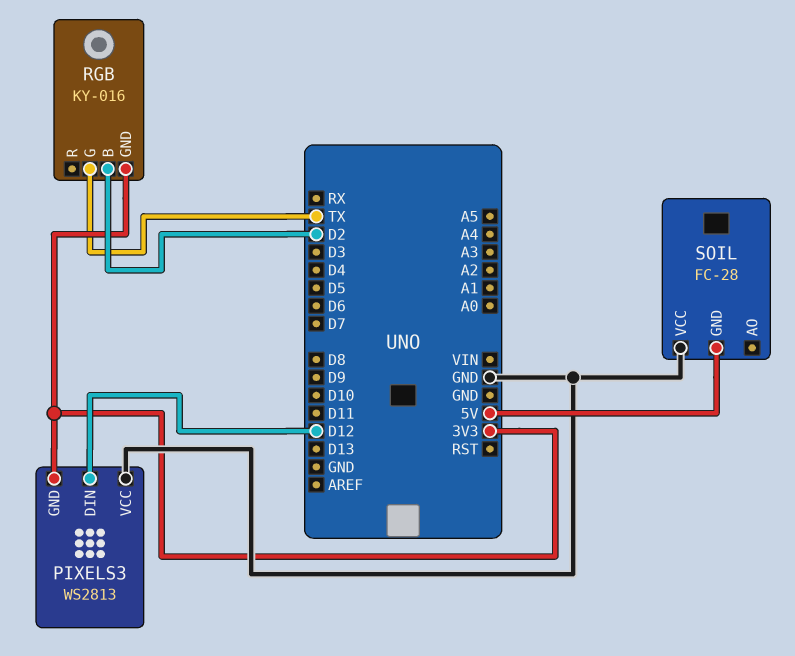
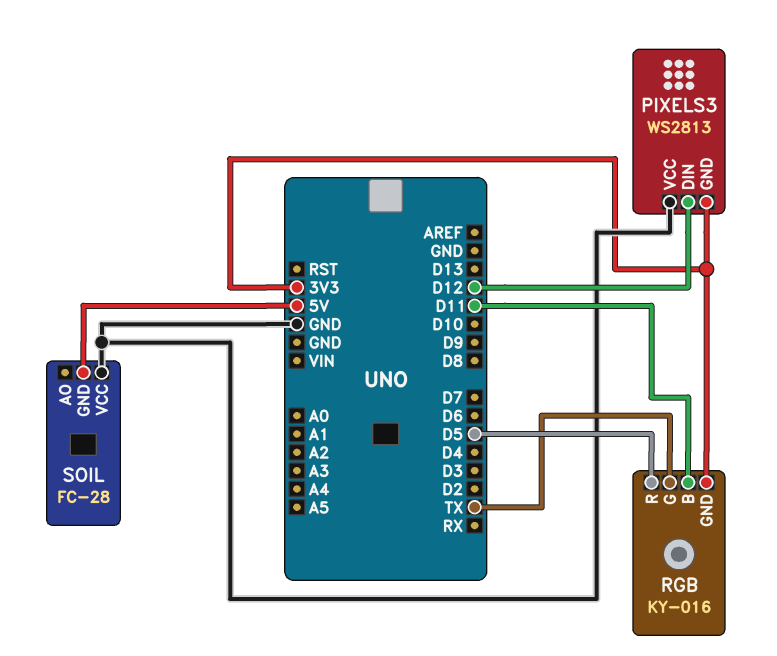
RGB pin B: D2 -> D11
RGB pin R: none -> D5

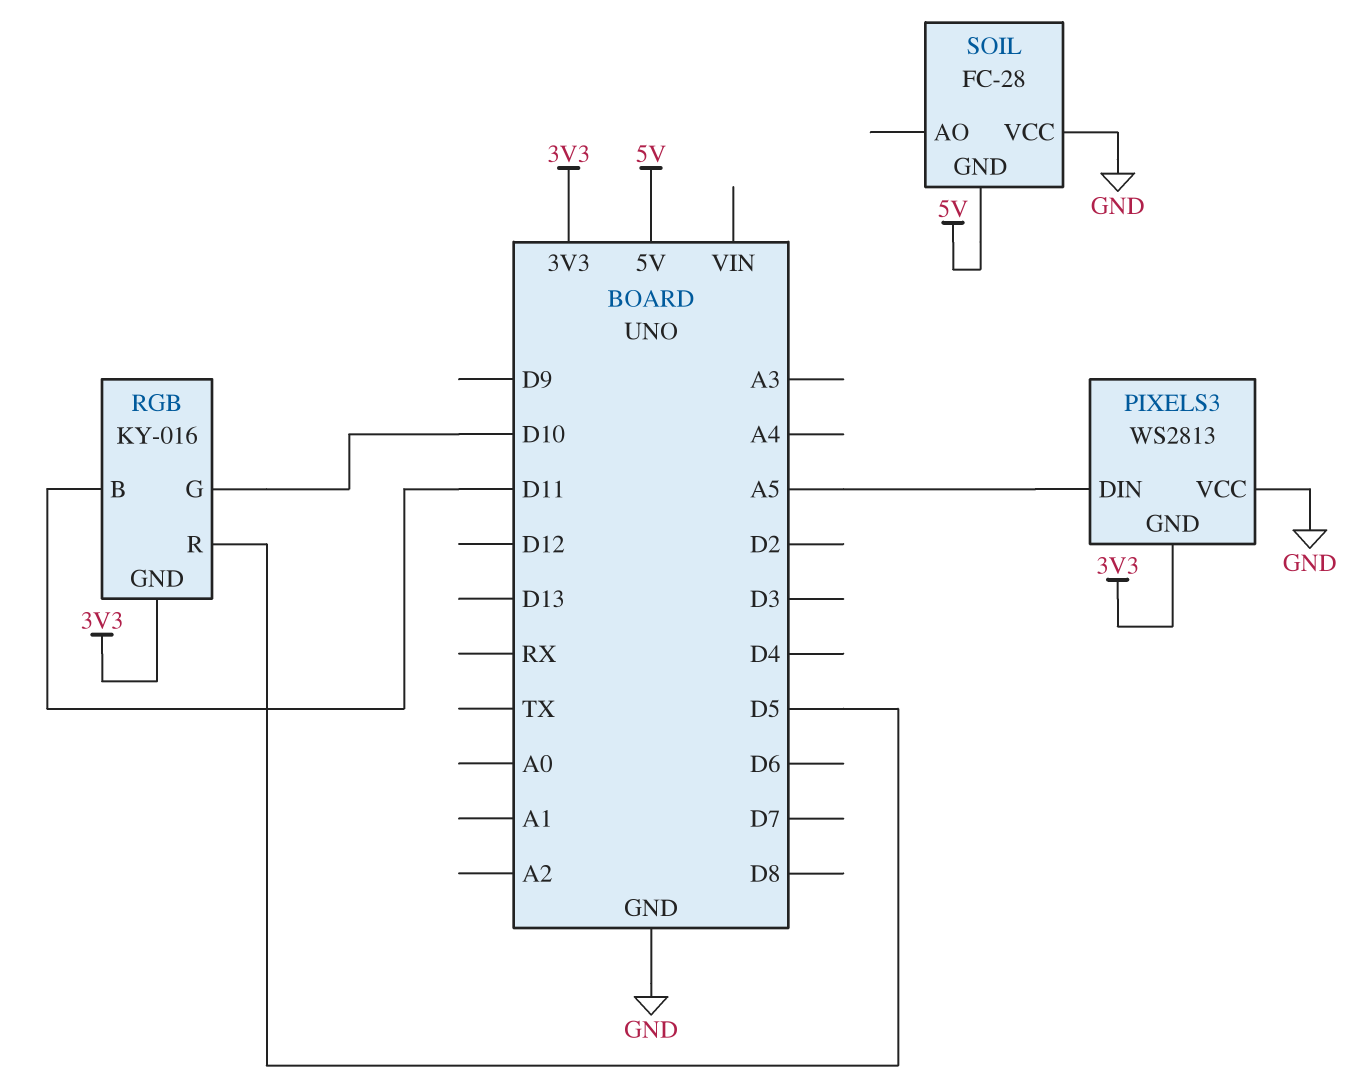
PIXELS3 pin DIN: D12 -> A5
RGB pin G: TX -> D10

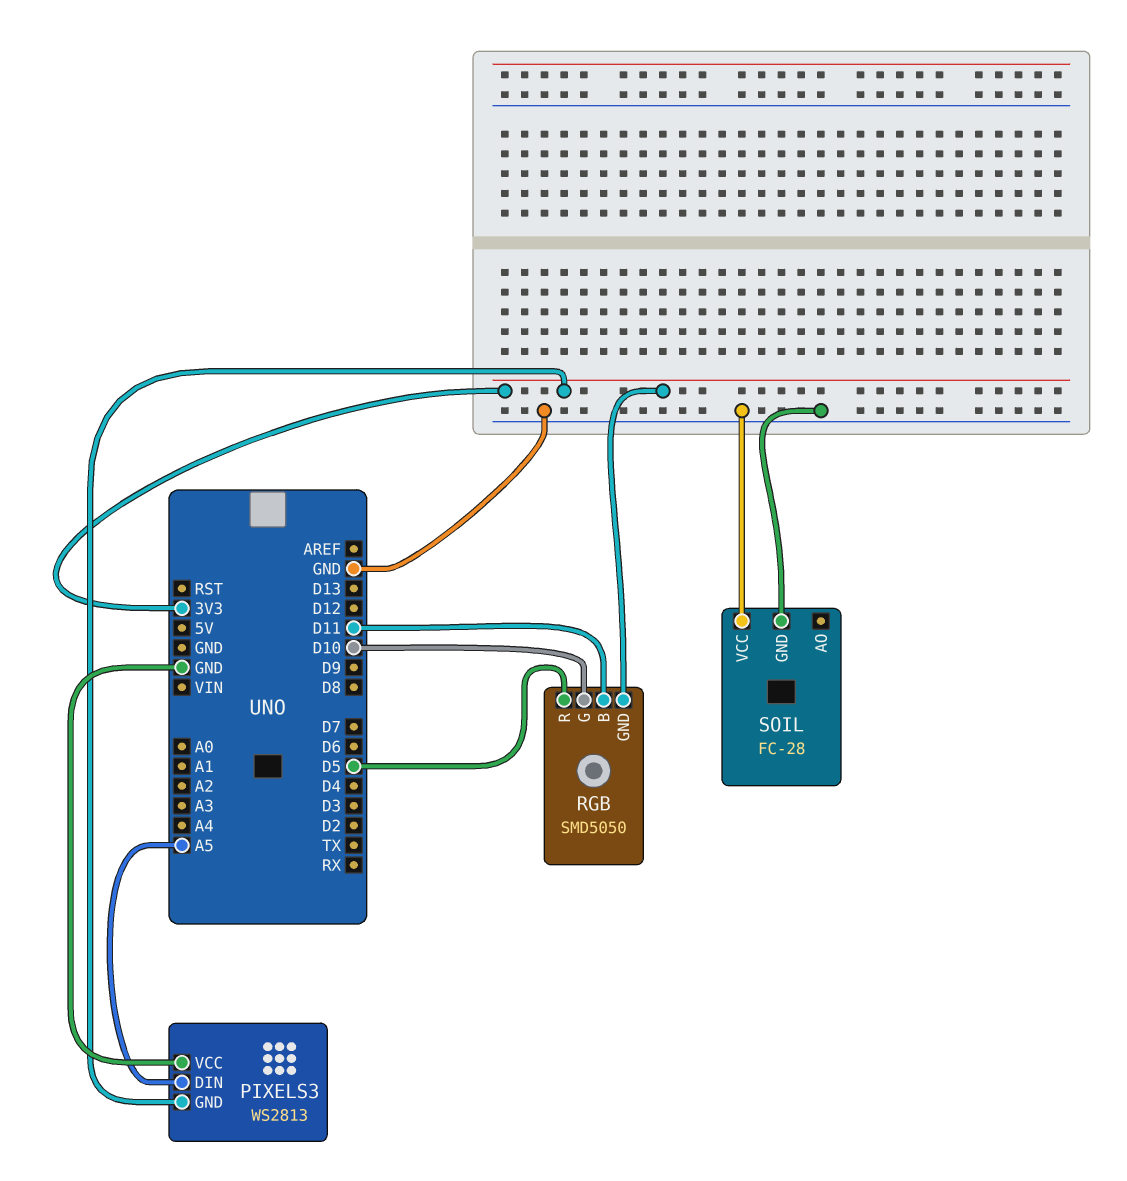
RGB: KY-016 -> SMD5050
SOIL pin GND: 5V -> GND

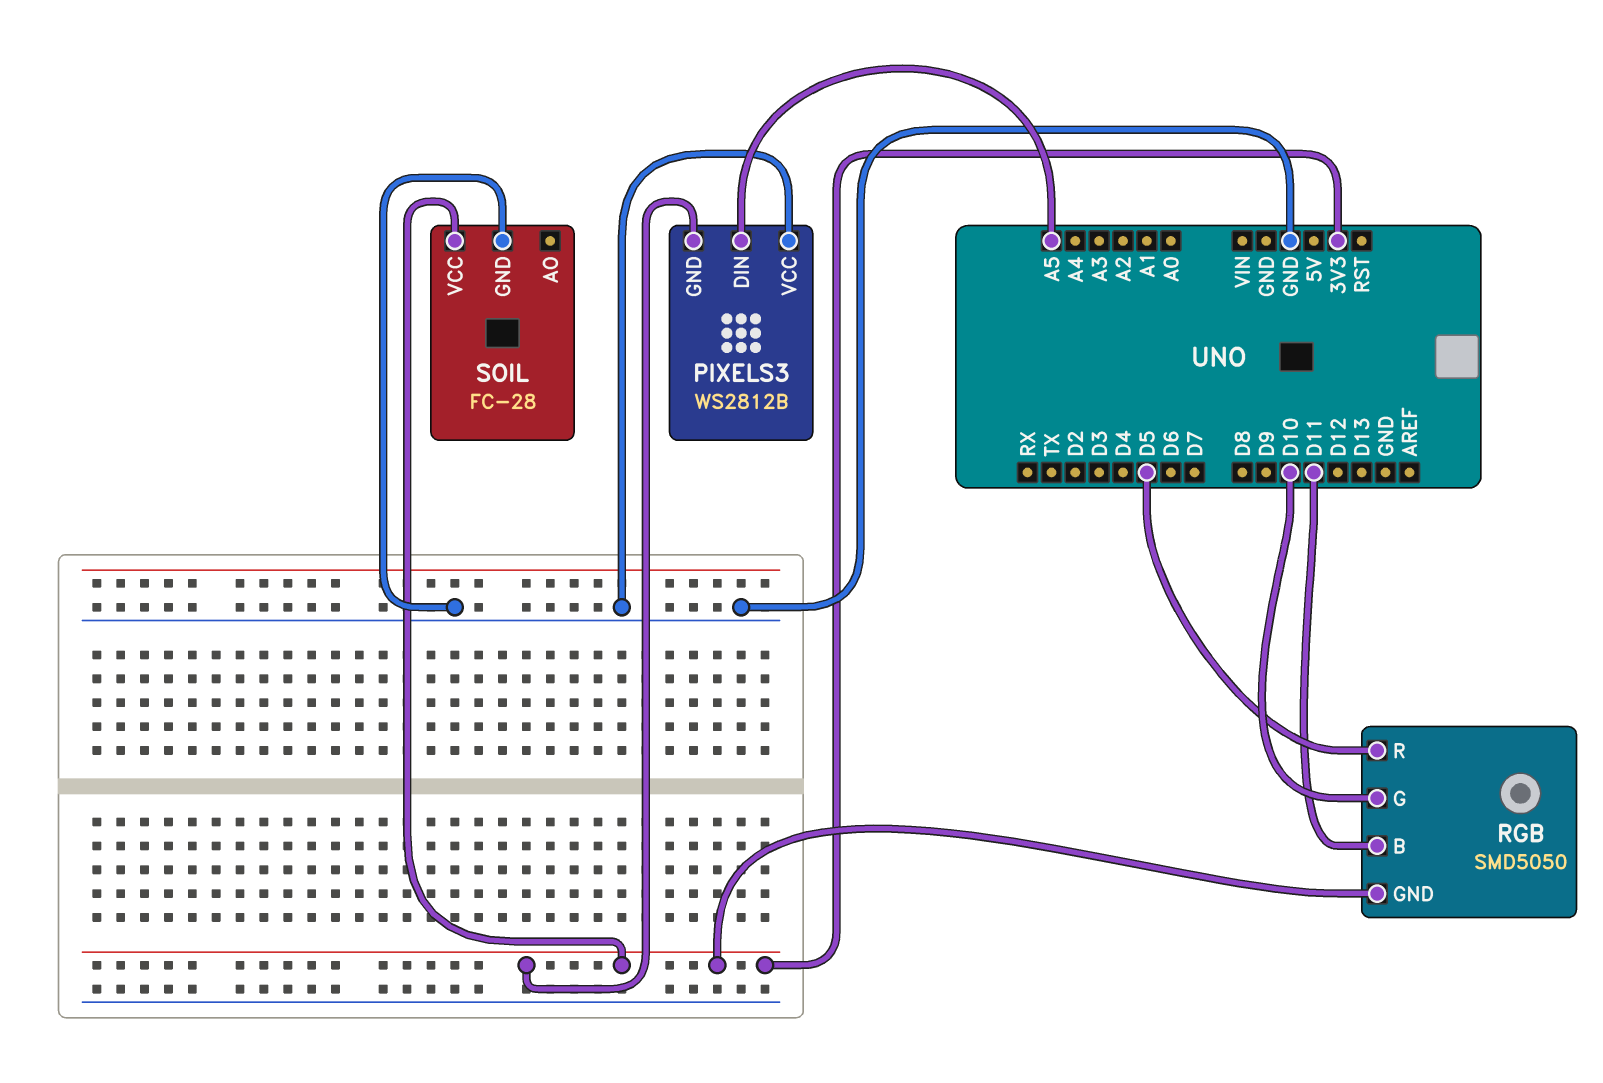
PIXELS3: WS2813 -> WS2812B
SOIL pin VCC: GND -> 3V3

